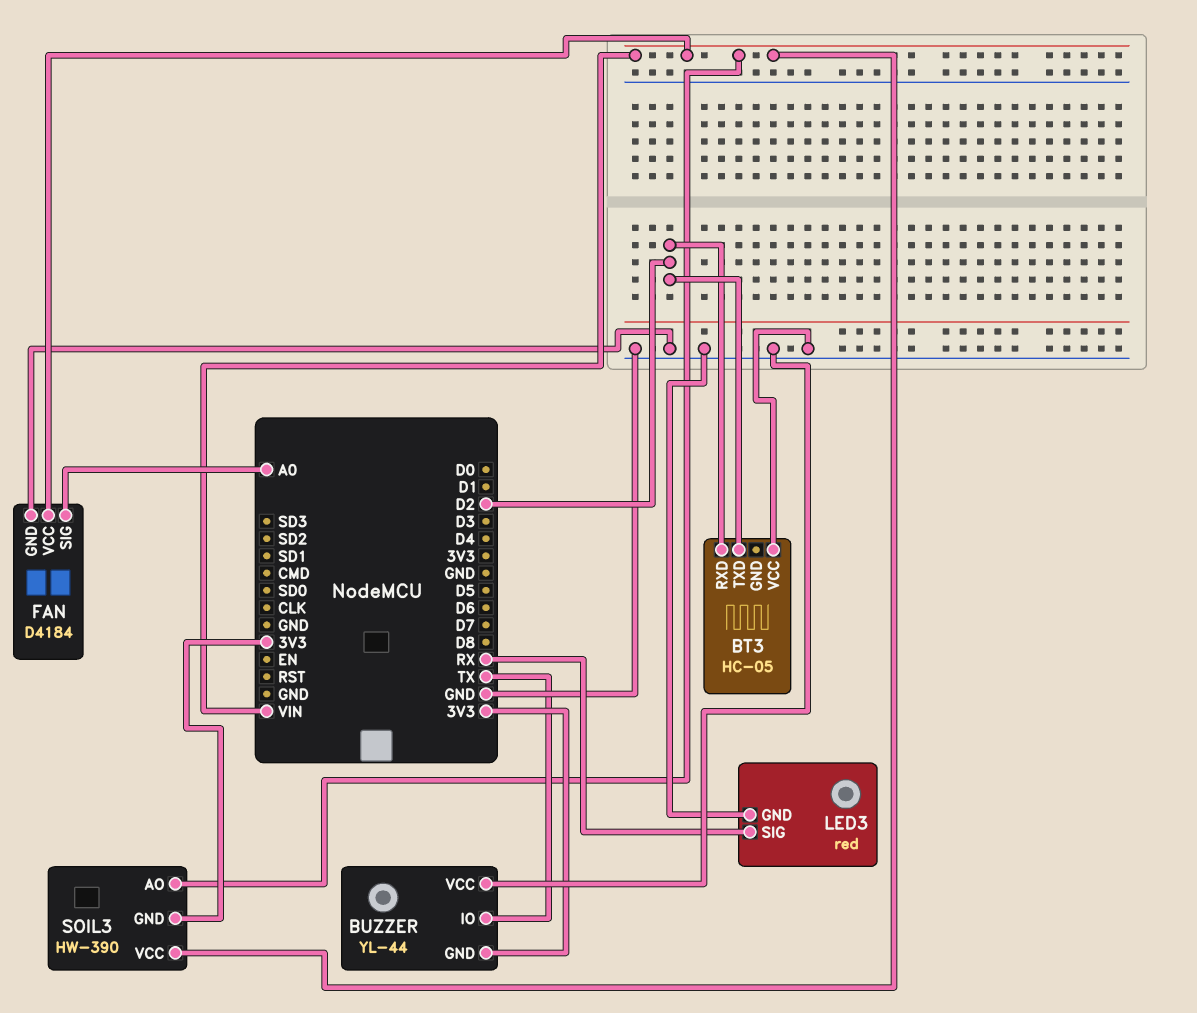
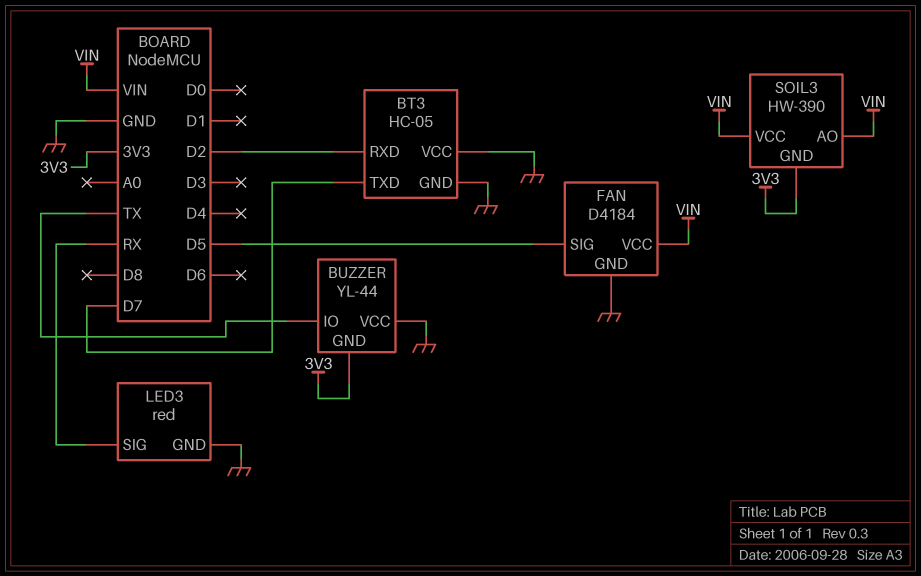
BT3 pin GND: none -> GND
BT3 pin TXD: D2 -> D7
FAN pin SIG: A0 -> D5

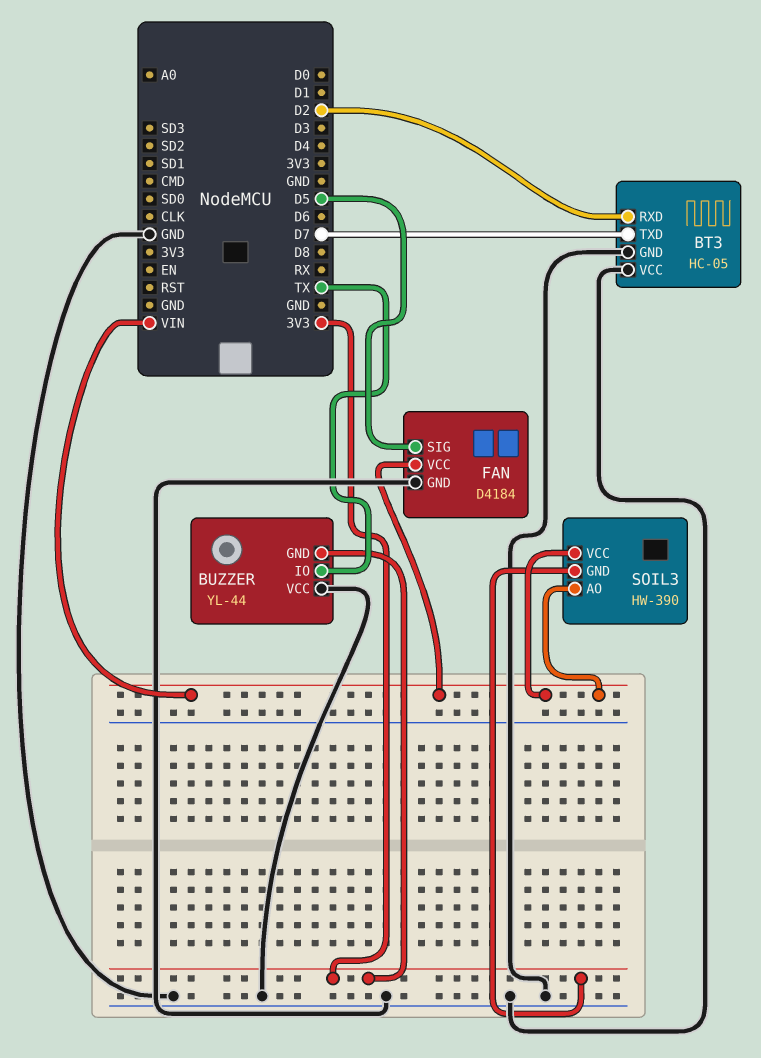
LED3: red -> none
LED3 pin GND: GND -> none
LED3 pin SIG: RX -> none

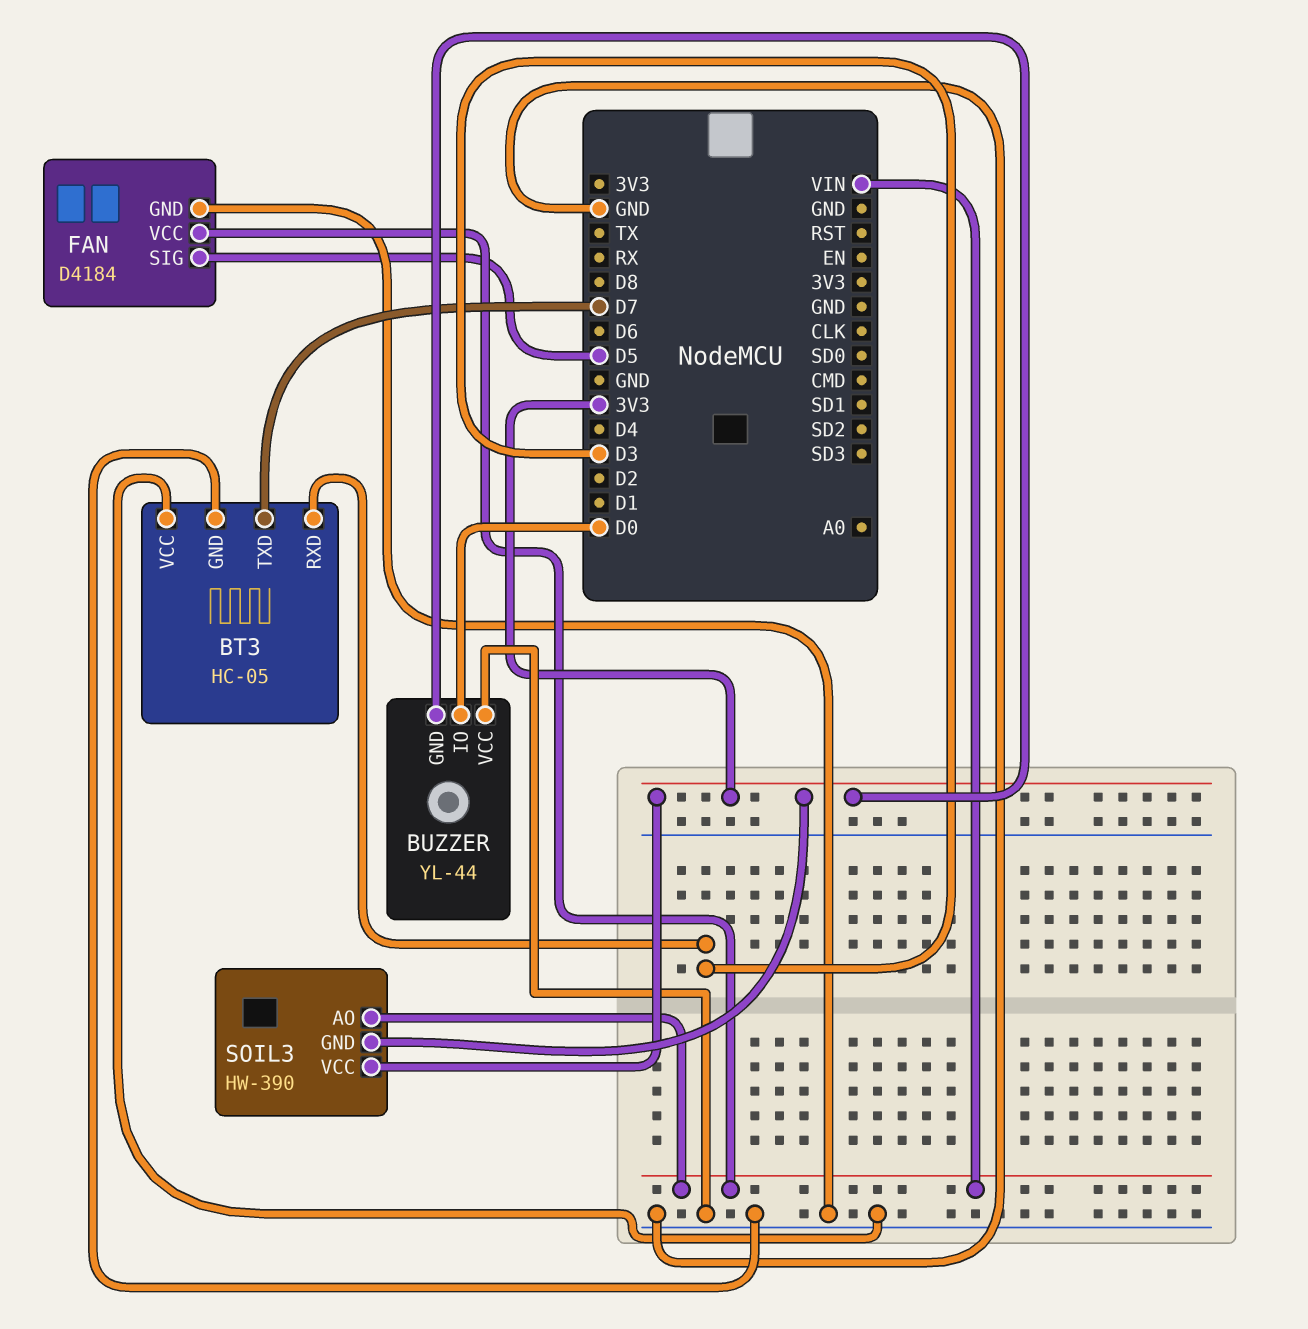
BT3 pin RXD: D2 -> D3
BUZZER pin IO: TX -> D0
SOIL3 pin VCC: VIN -> 3V3

